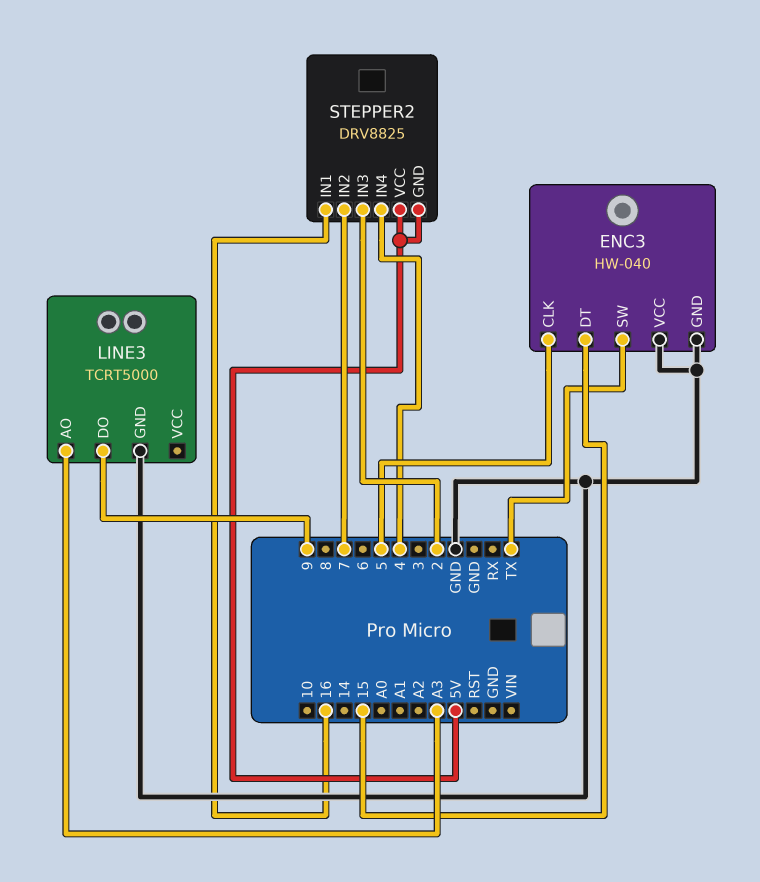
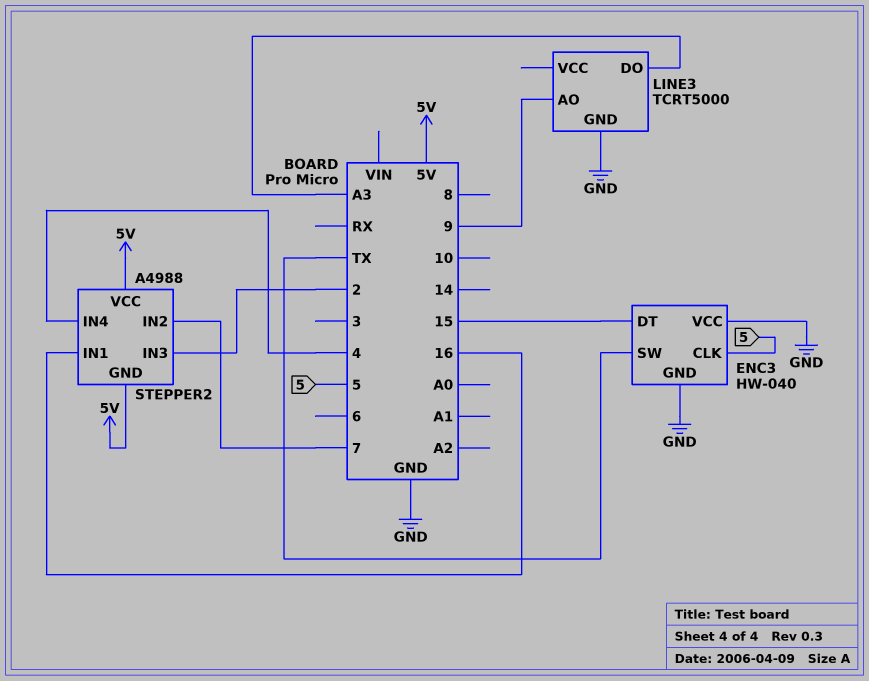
LINE3 pin AO: A3 -> 9
LINE3 pin DO: 9 -> A3
STEPPER2: DRV8825 -> A4988

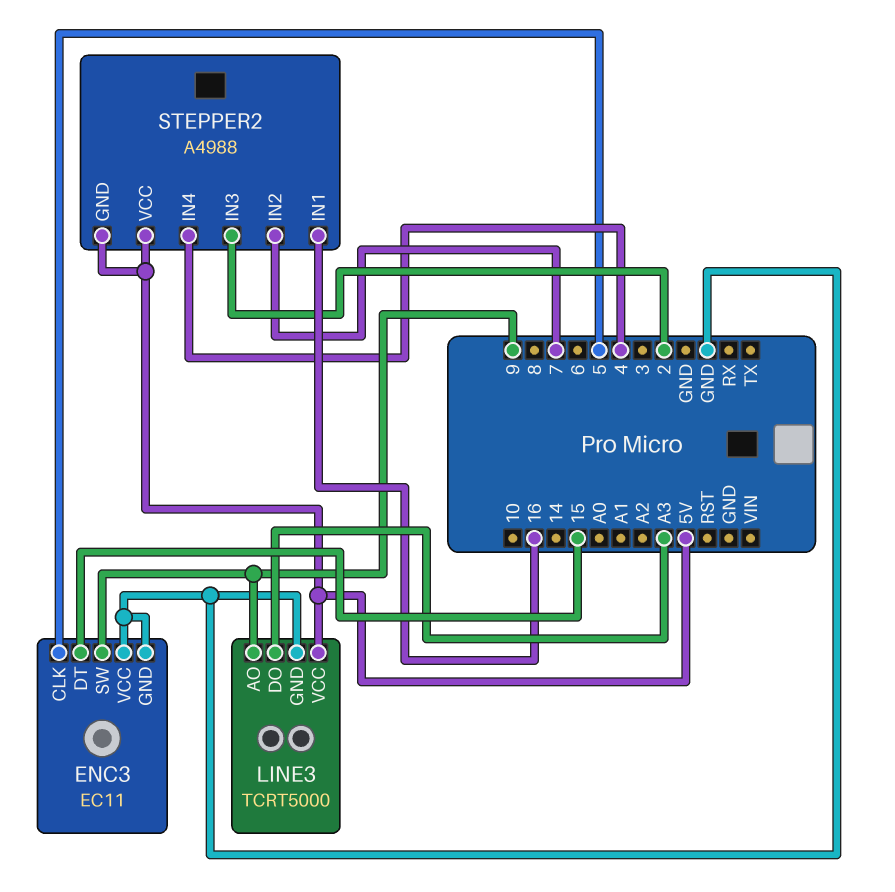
ENC3: HW-040 -> EC11
ENC3 pin SW: TX -> 9
LINE3 pin VCC: none -> 5V

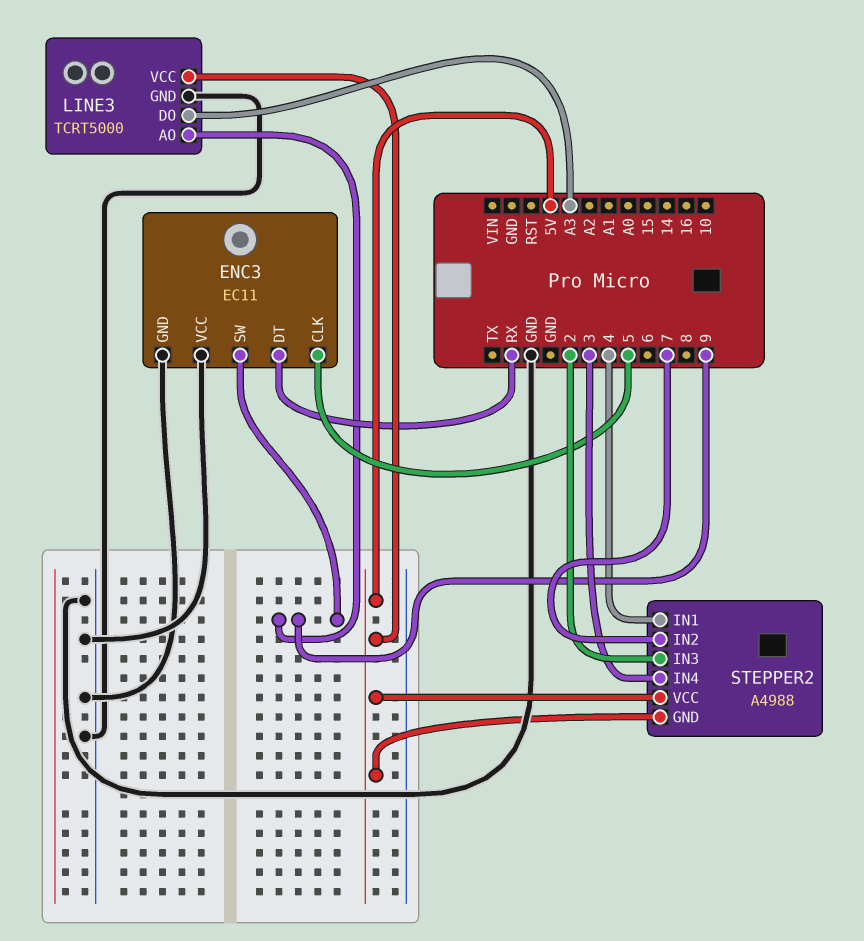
ENC3 pin DT: 15 -> RX
STEPPER2 pin IN1: 16 -> 4
STEPPER2 pin IN4: 4 -> 3

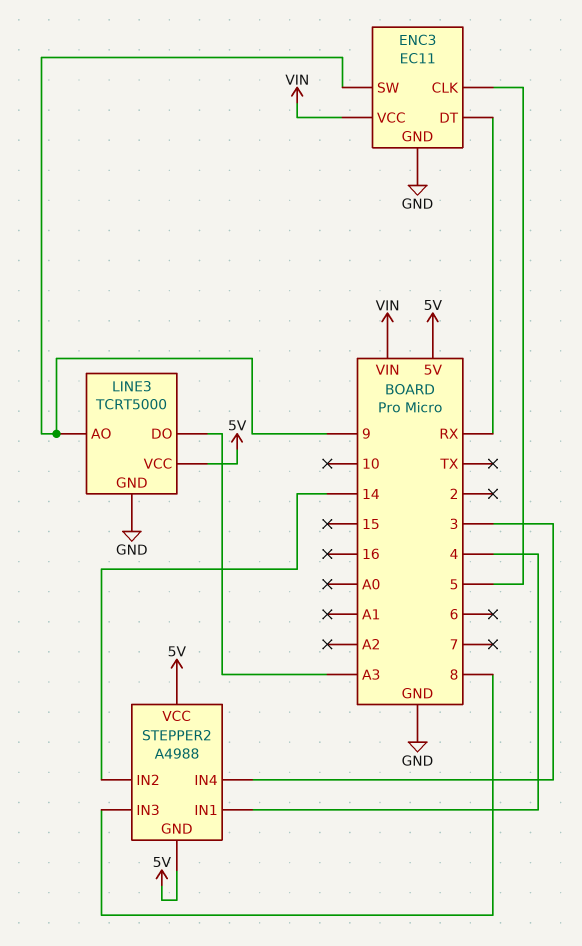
ENC3 pin VCC: GND -> VIN
STEPPER2 pin IN2: 7 -> 14
STEPPER2 pin IN3: 2 -> 8

